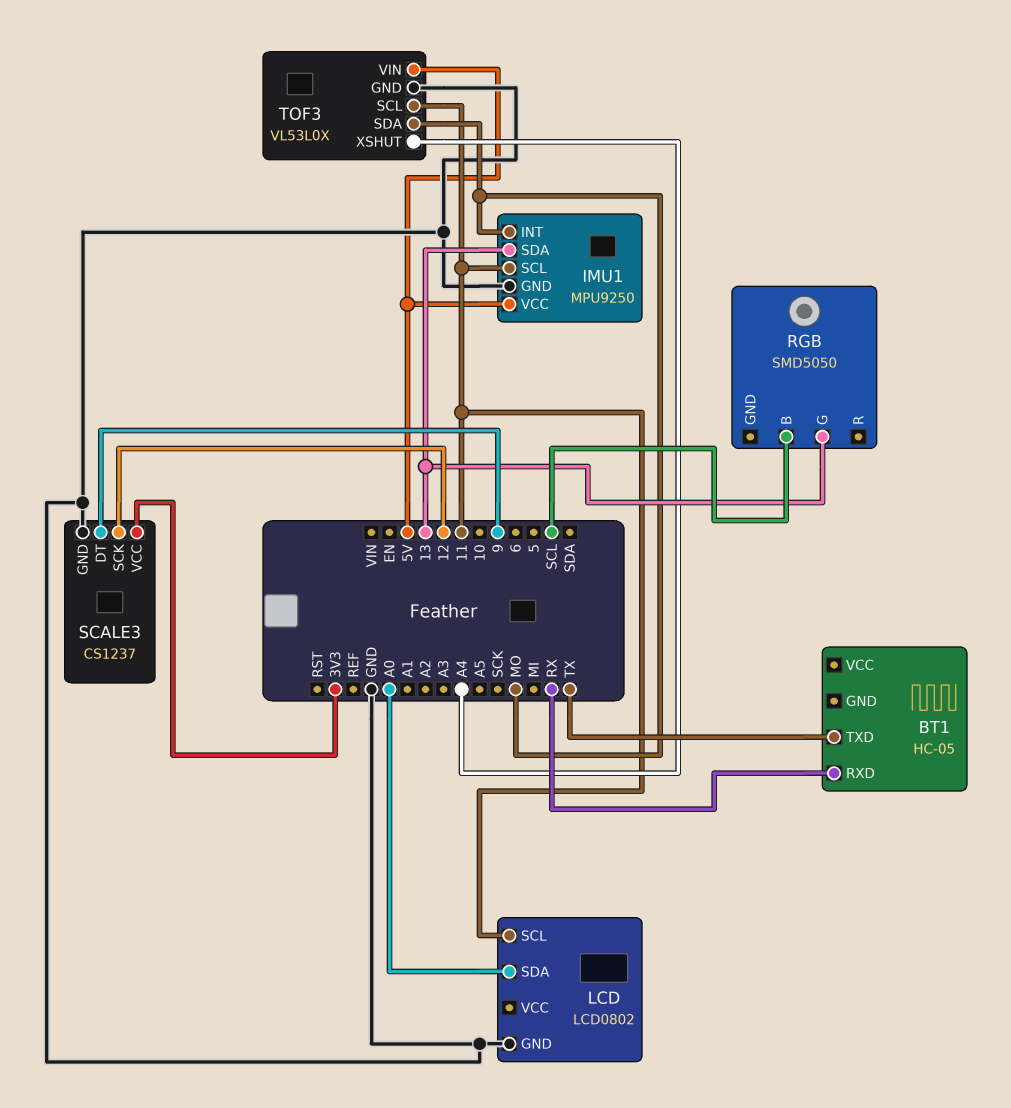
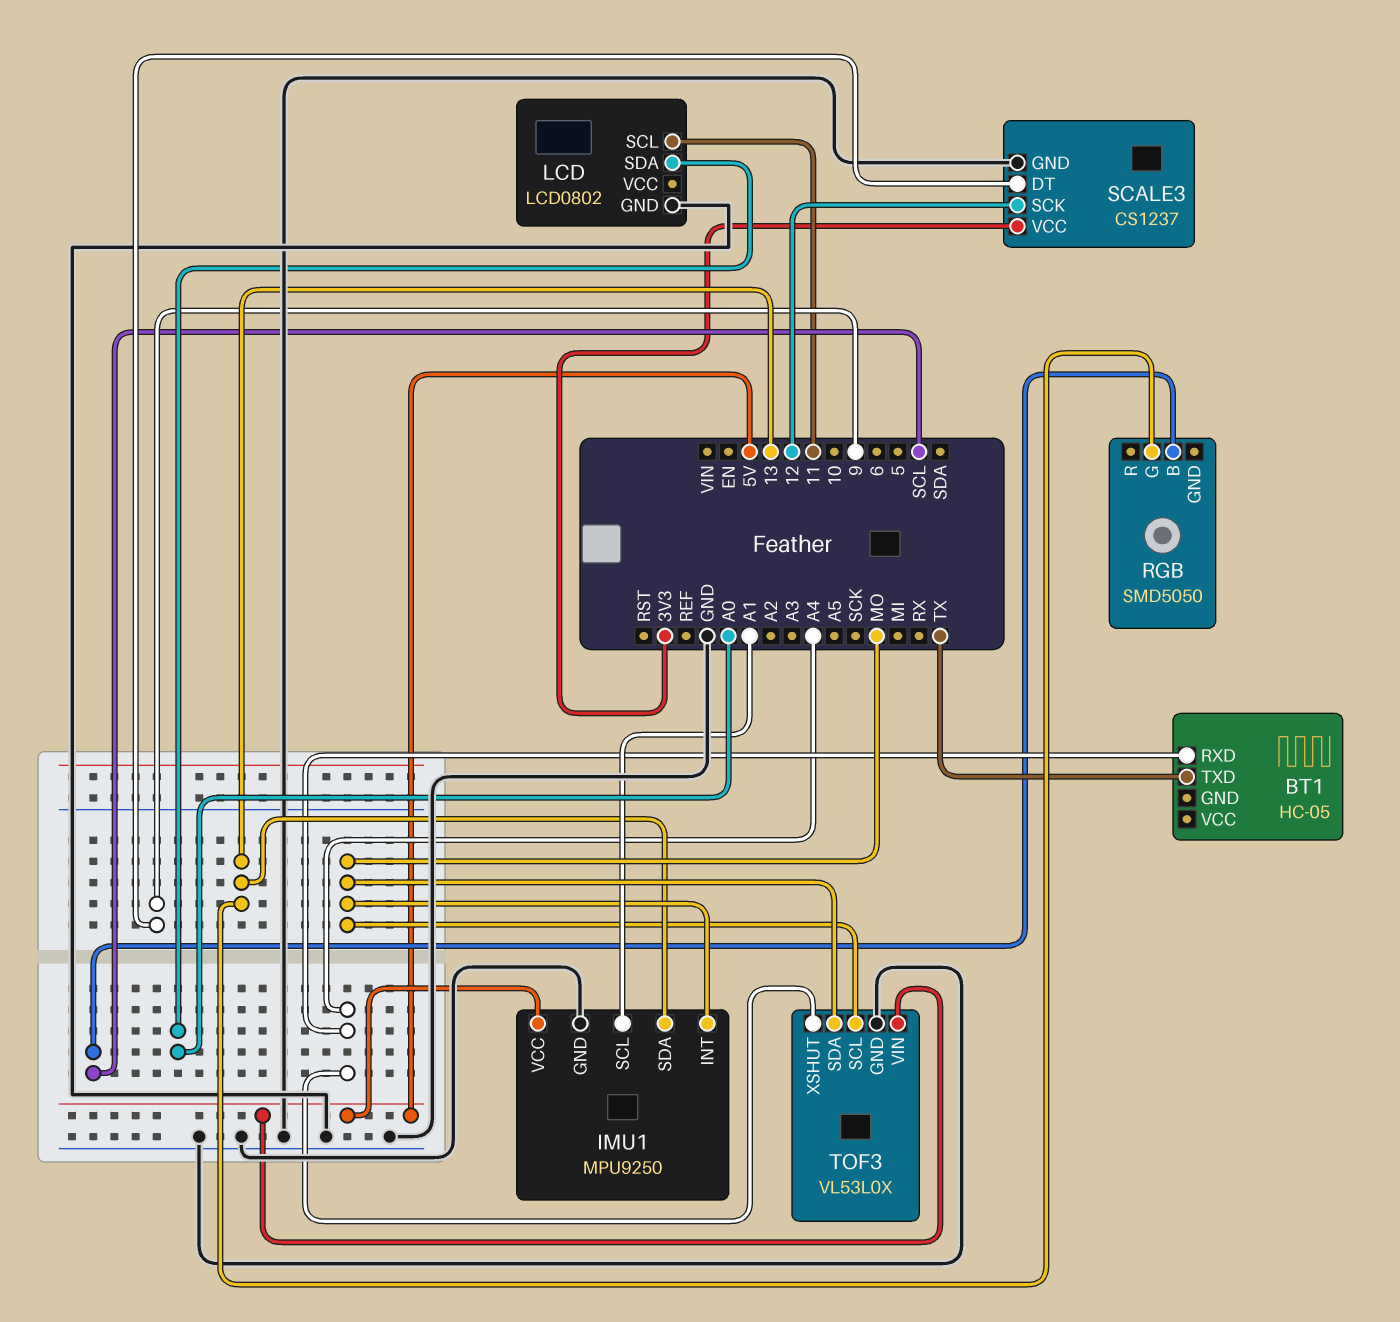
BT1 pin RXD: RX -> A4
IMU1 pin SCL: 11 -> A1
TOF3 pin SCL: 11 -> MO

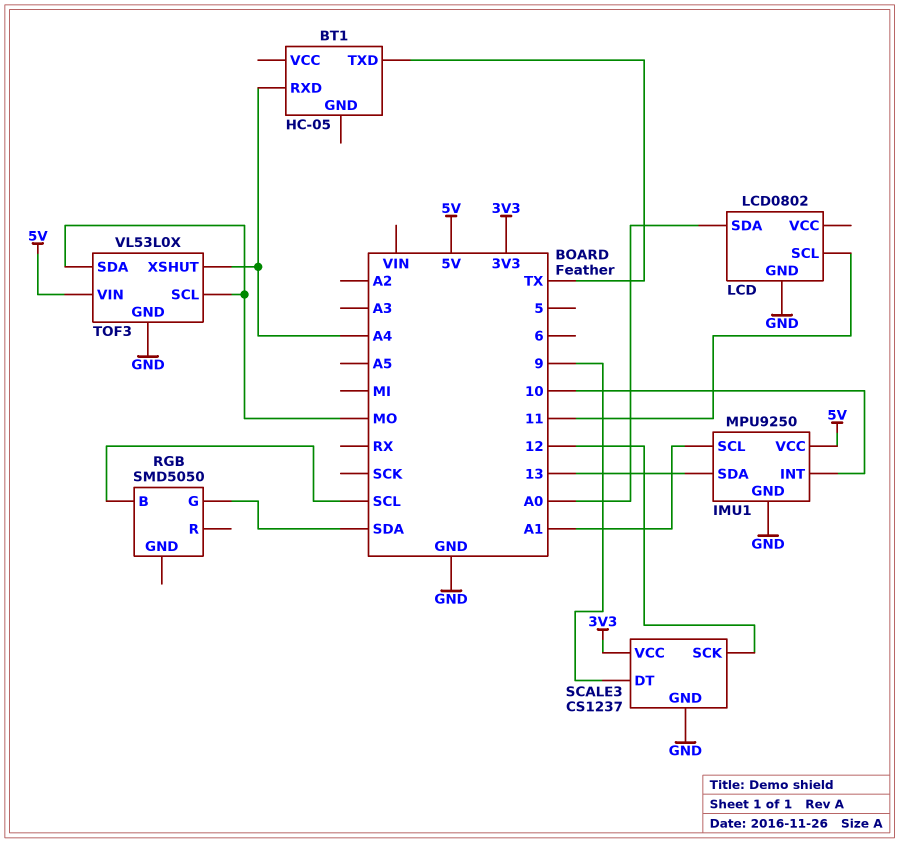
IMU1 pin INT: MO -> 10
RGB pin G: 13 -> SDA

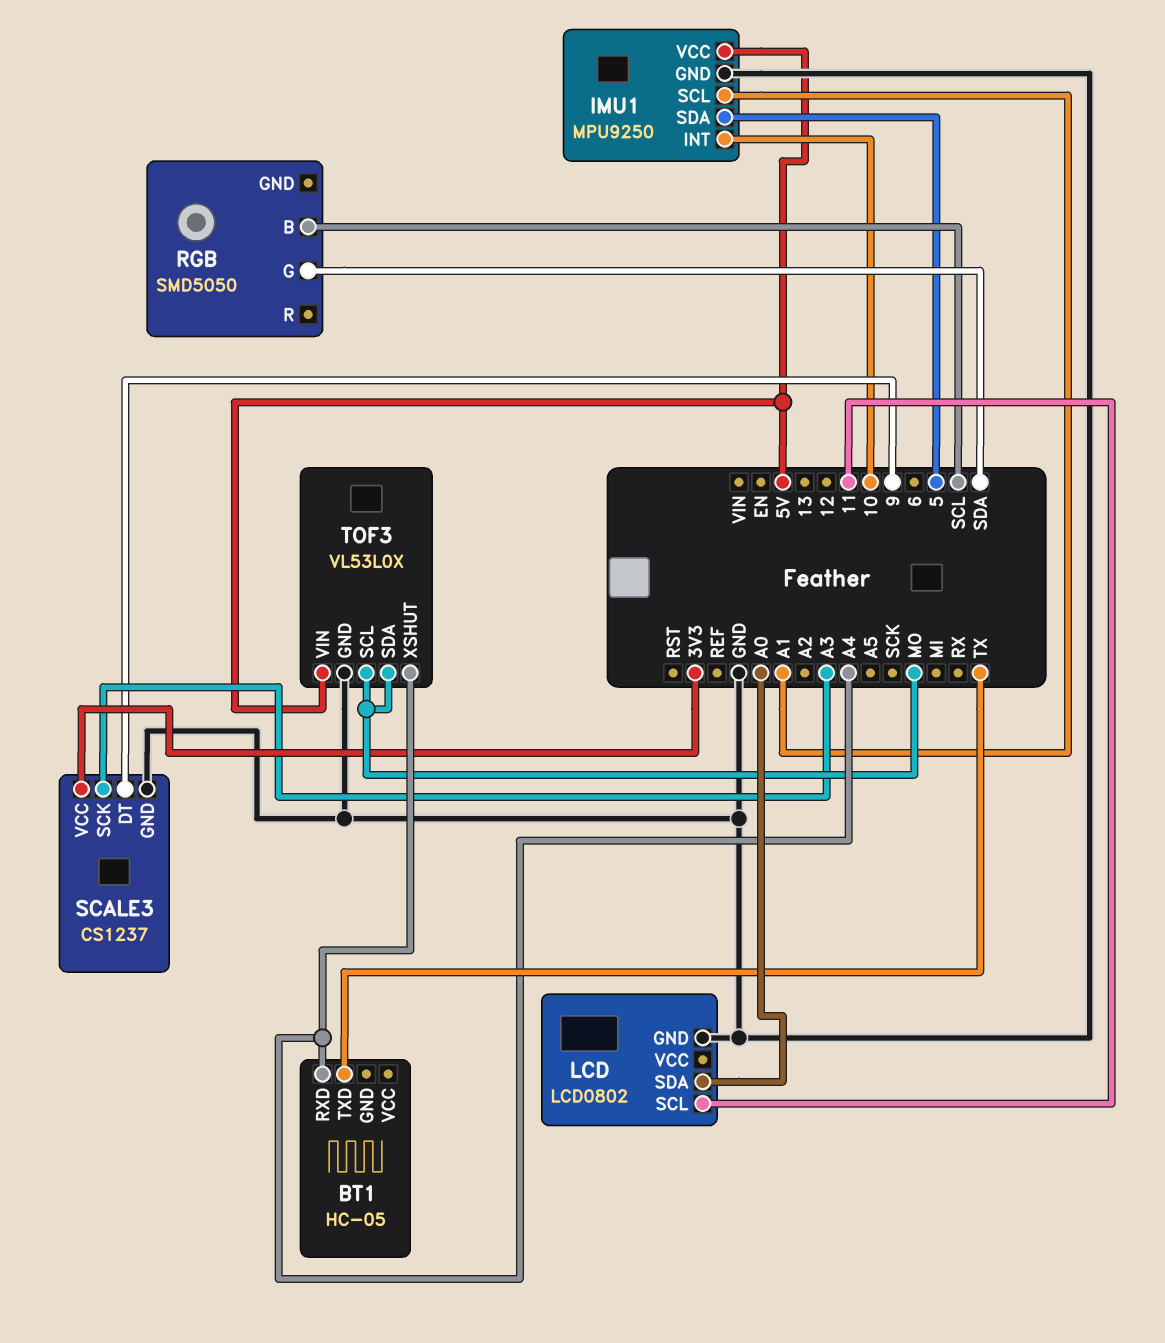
IMU1 pin SDA: 13 -> 5
SCALE3 pin SCK: 12 -> A3

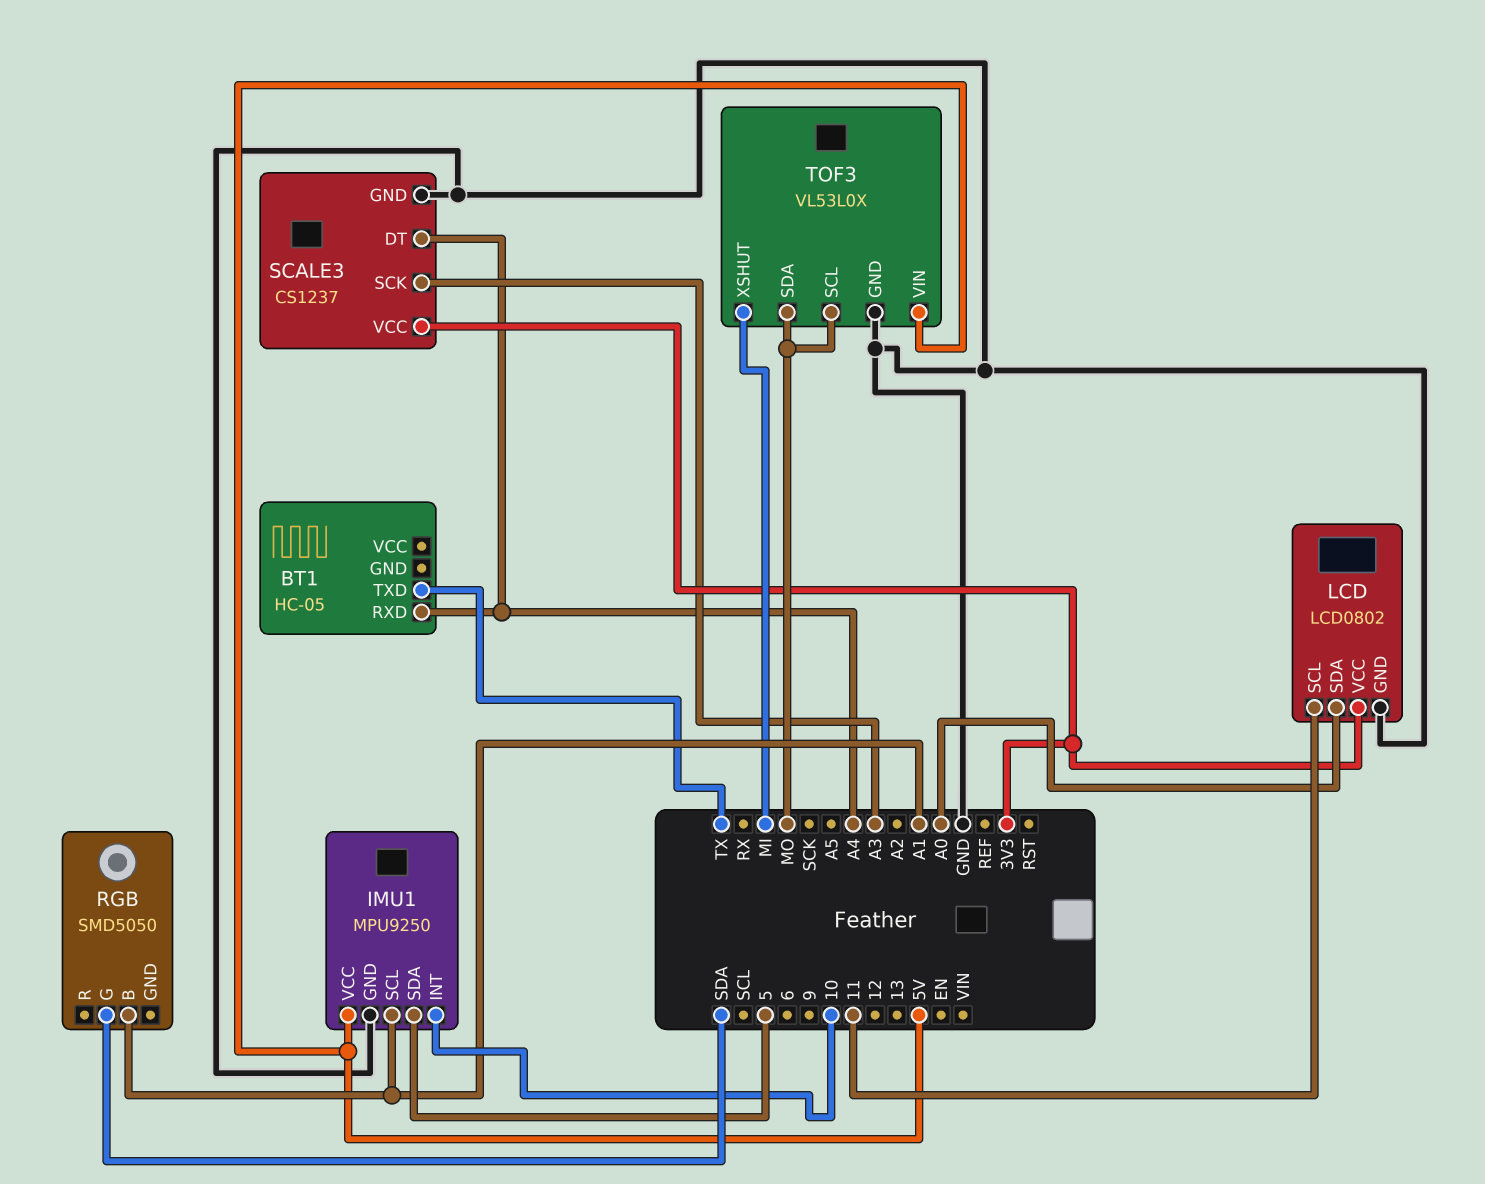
LCD pin VCC: none -> 3V3
RGB pin B: SCL -> A1
SCALE3 pin DT: 9 -> A4
TOF3 pin XSHUT: A4 -> MI

